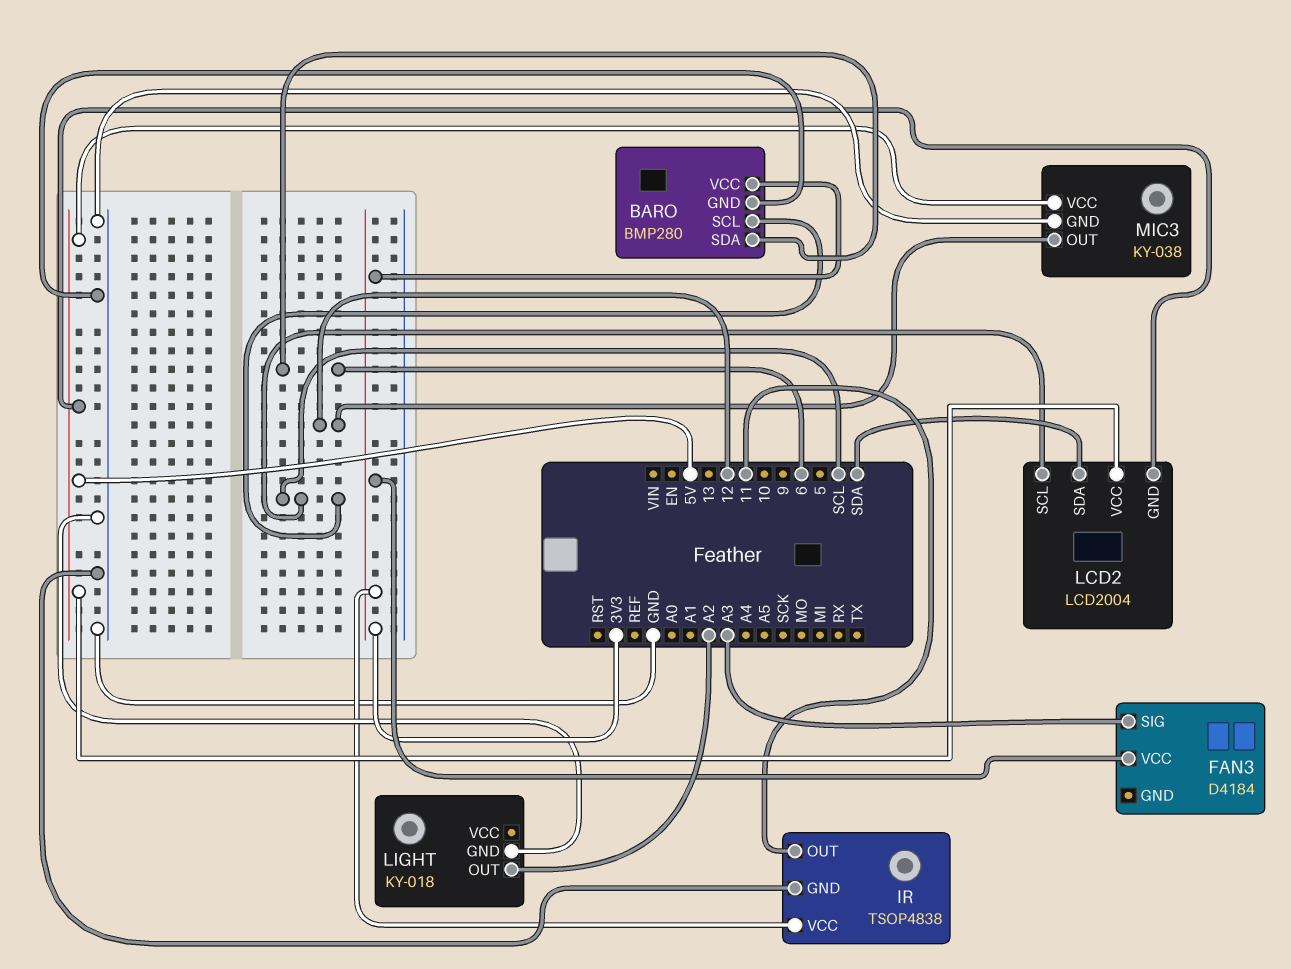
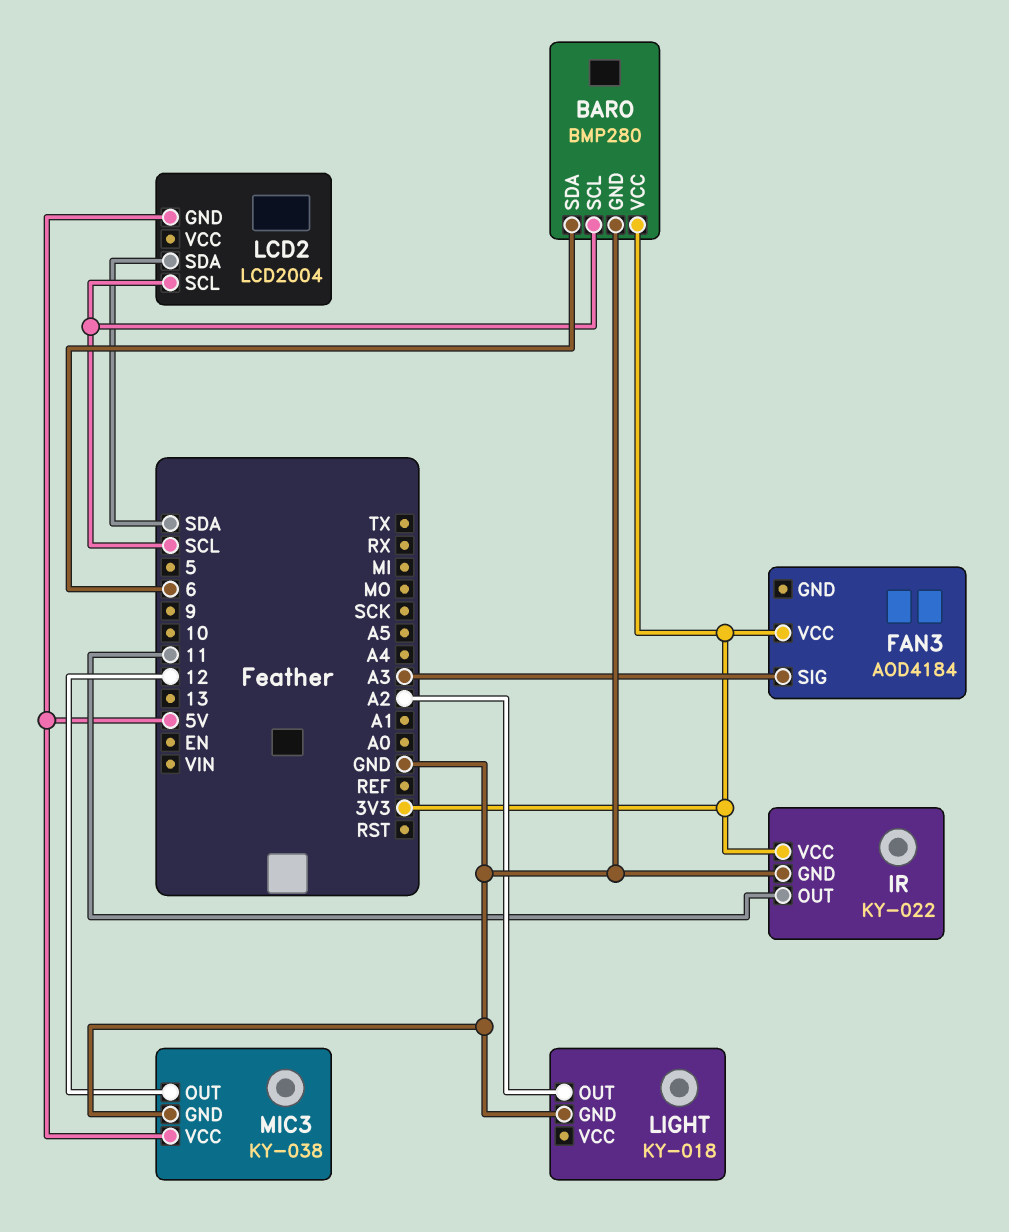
FAN3: D4184 -> AOD4184
IR: TSOP4838 -> KY-022
LCD2 pin VCC: 5V -> none

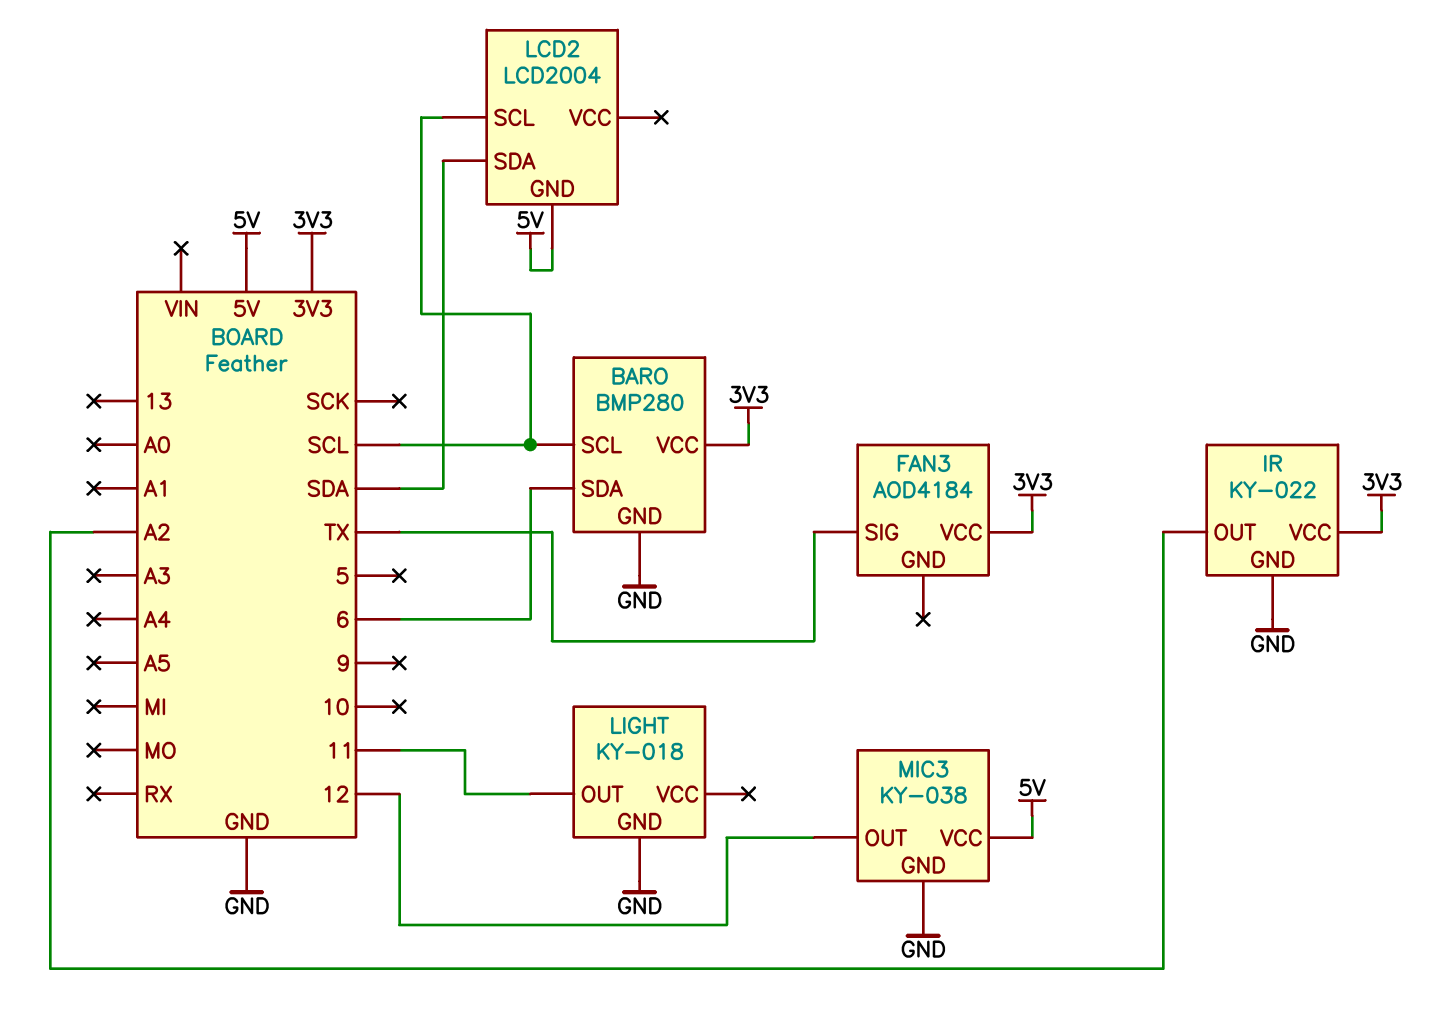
FAN3 pin SIG: A3 -> TX
IR pin OUT: 11 -> A2
LIGHT pin OUT: A2 -> 11

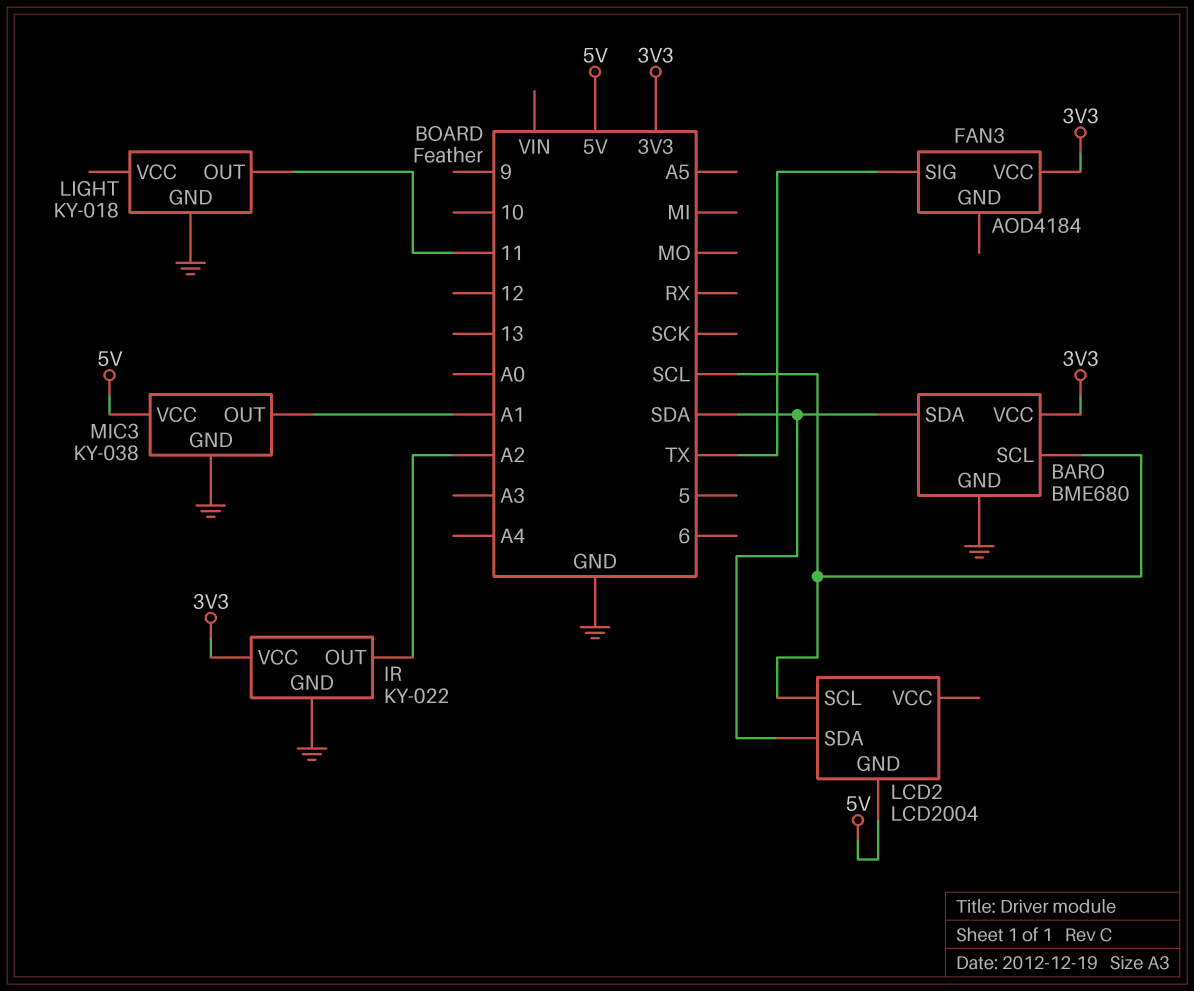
BARO: BMP280 -> BME680
BARO pin SDA: 6 -> SDA
MIC3 pin OUT: 12 -> A1

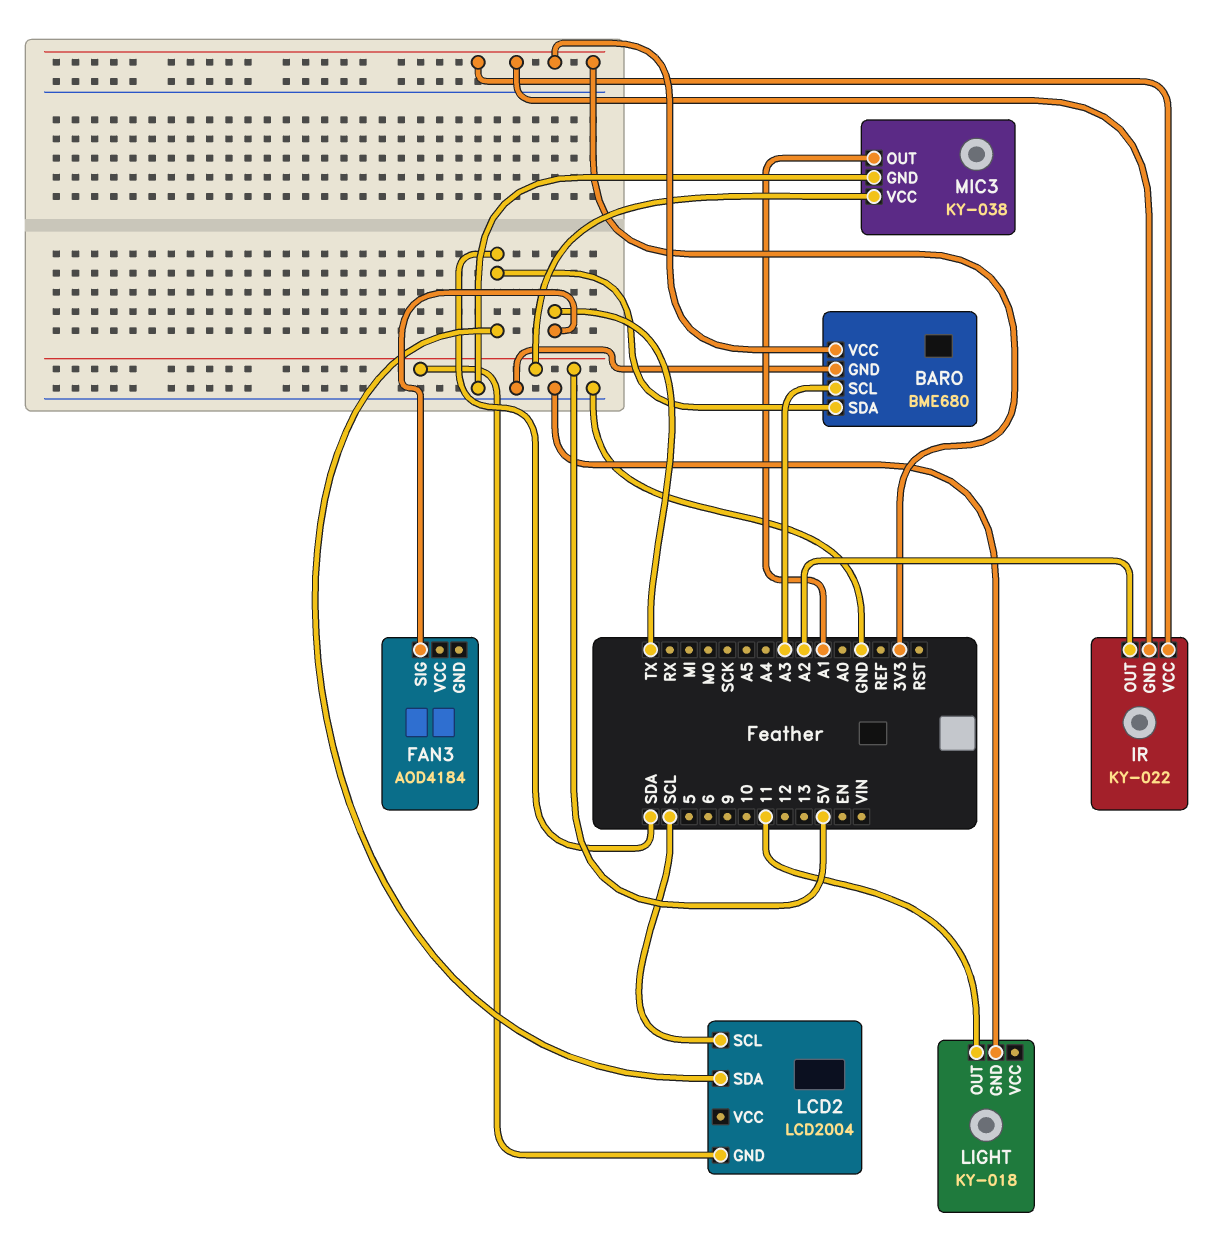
BARO pin SCL: SCL -> A3
FAN3 pin VCC: 3V3 -> none
IR pin GND: GND -> 3V3

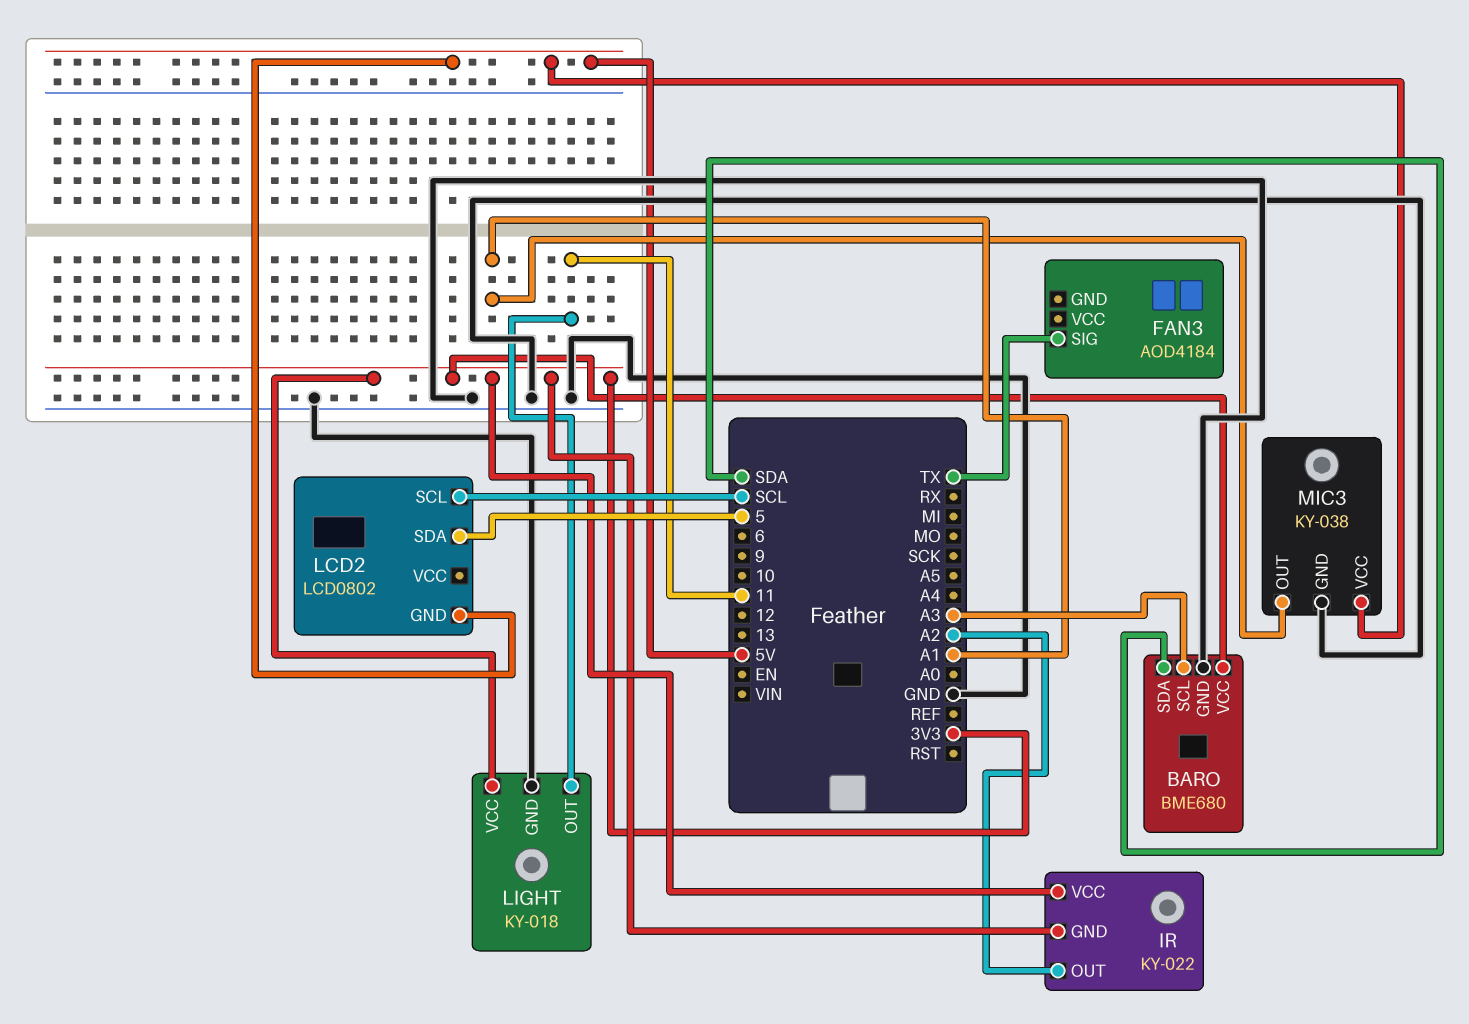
LCD2: LCD2004 -> LCD0802
LCD2 pin SDA: SDA -> 5
LIGHT pin VCC: none -> 3V3

